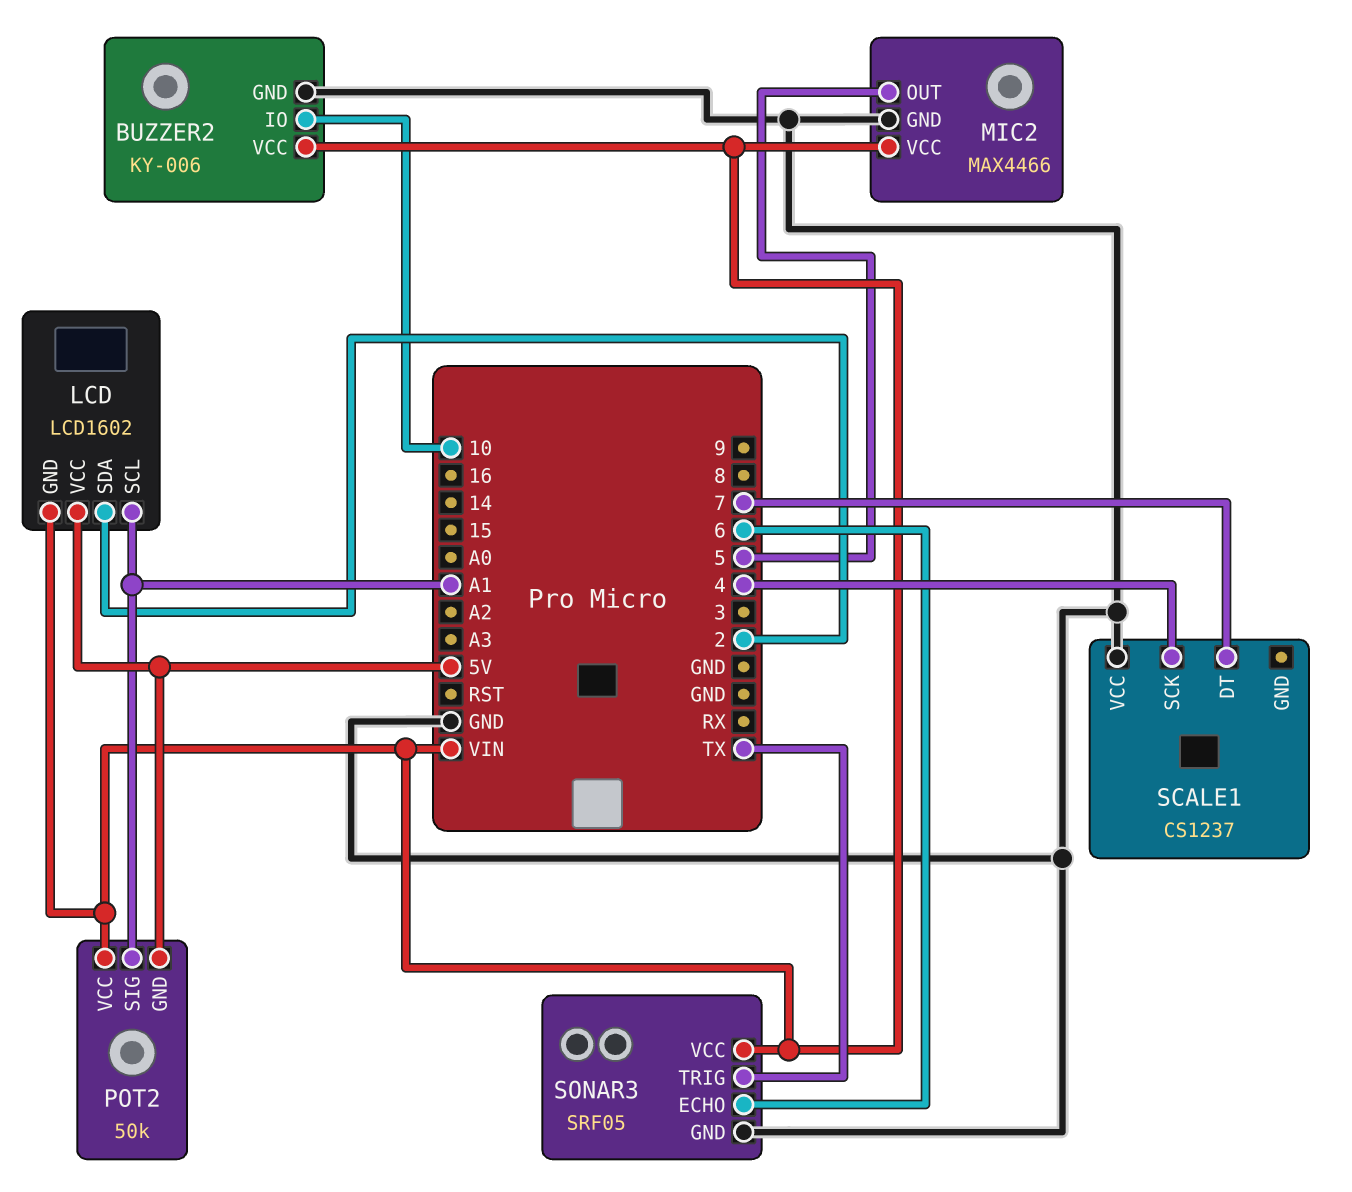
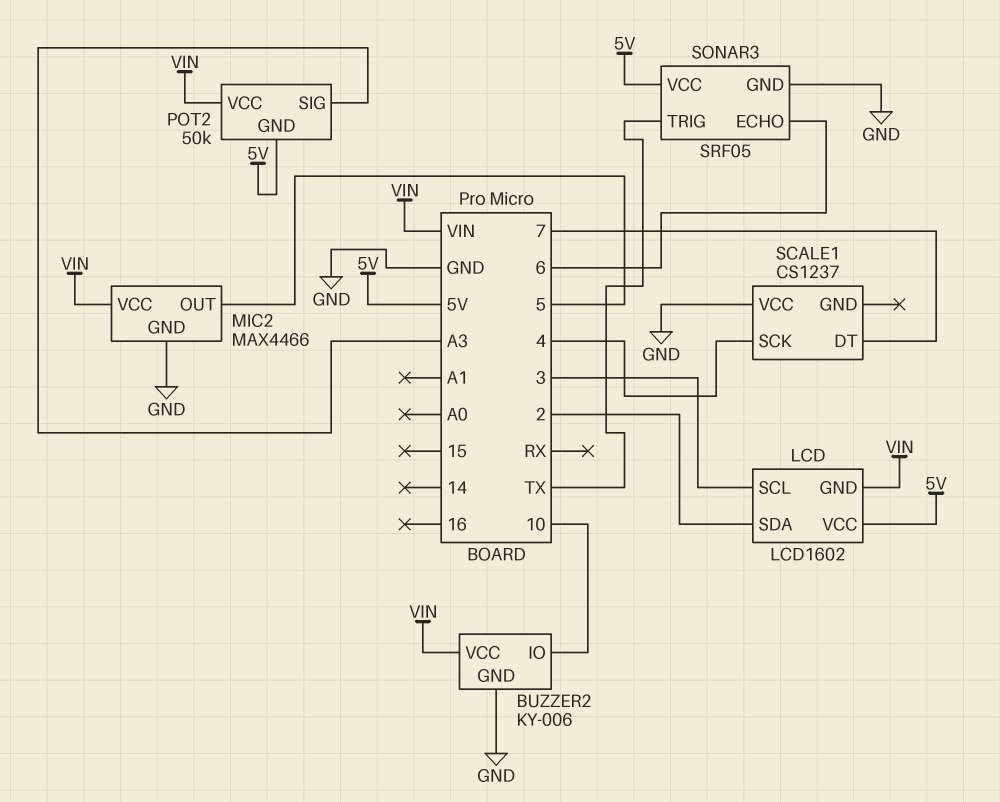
LCD pin SCL: A1 -> 3
POT2 pin SIG: A1 -> A3
SONAR3 pin VCC: VIN -> 5V

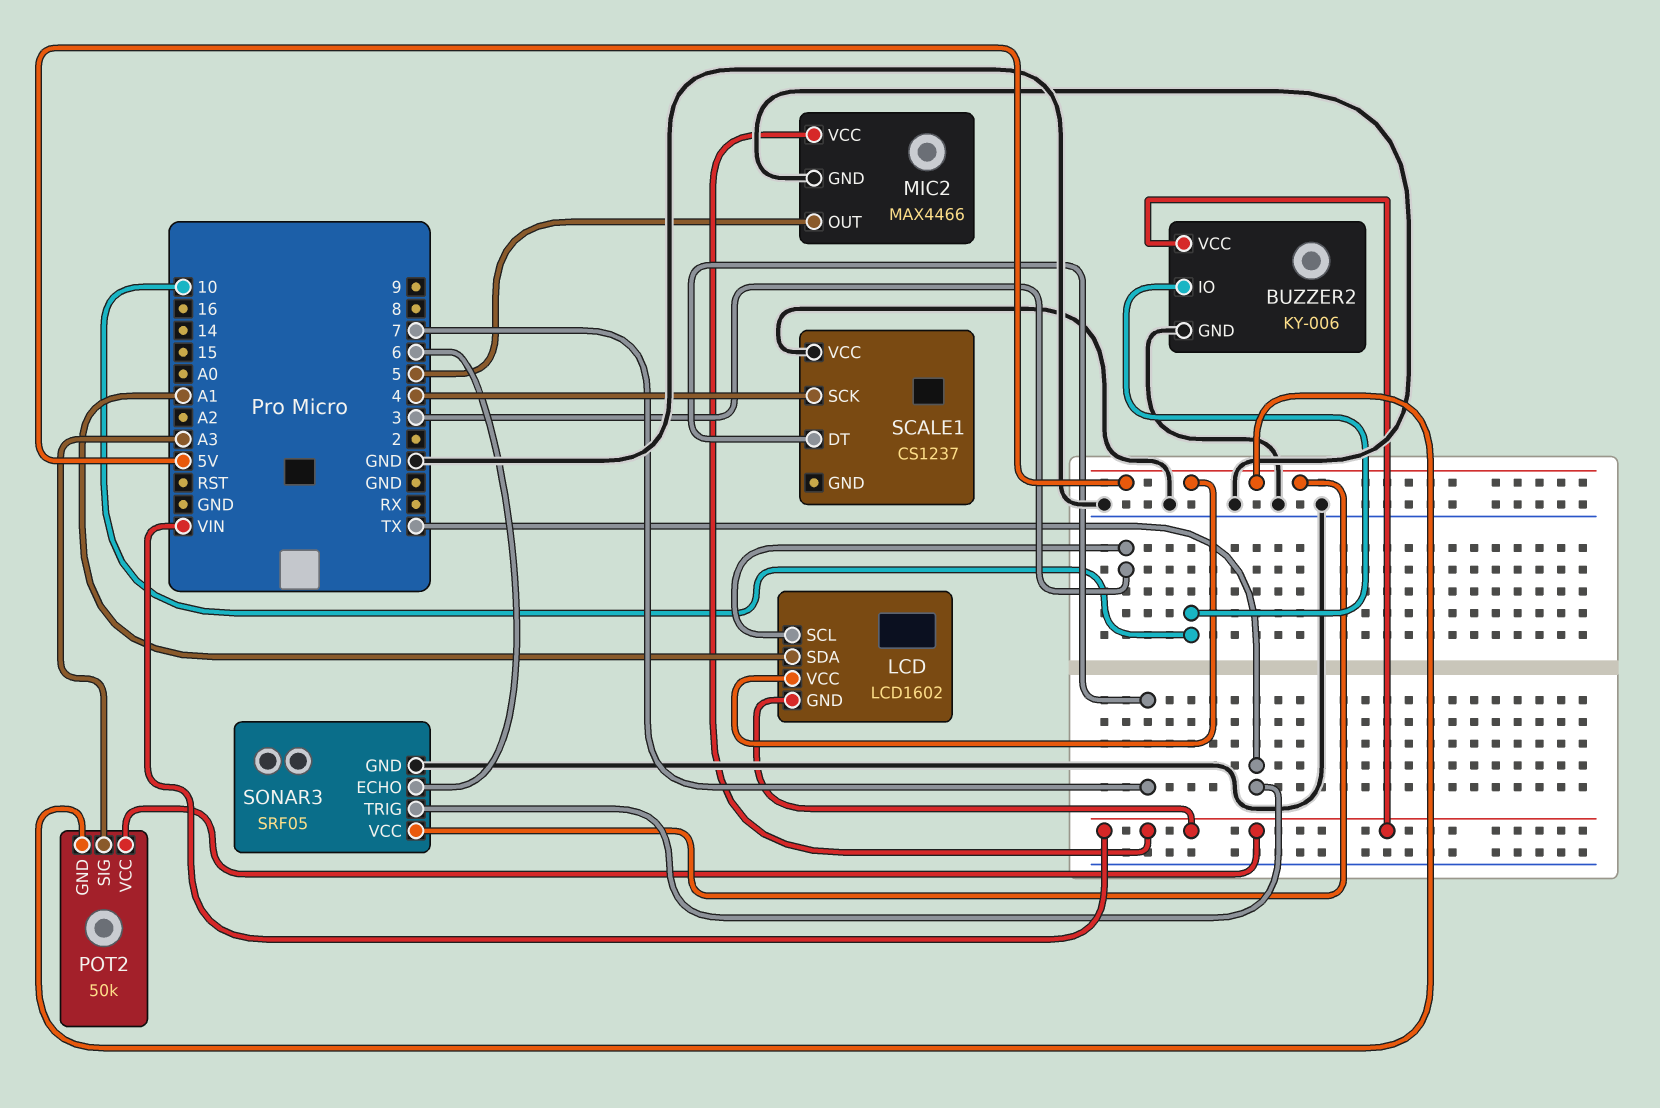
LCD pin SDA: 2 -> A1

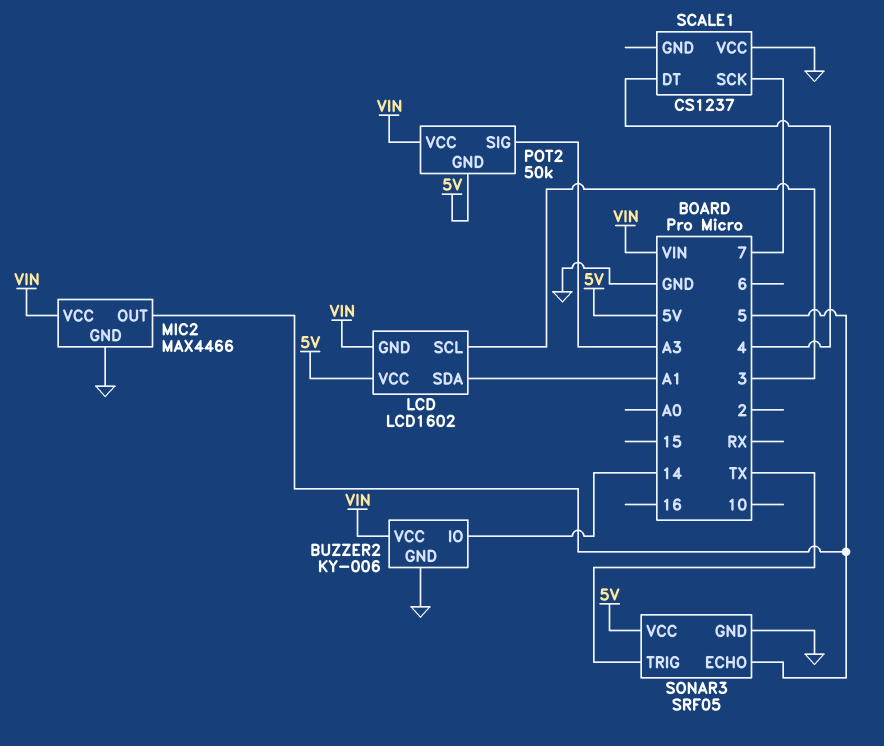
BUZZER2 pin IO: 10 -> 14
SCALE1 pin DT: 7 -> 4
SCALE1 pin SCK: 4 -> 7
SONAR3 pin ECHO: 6 -> 5

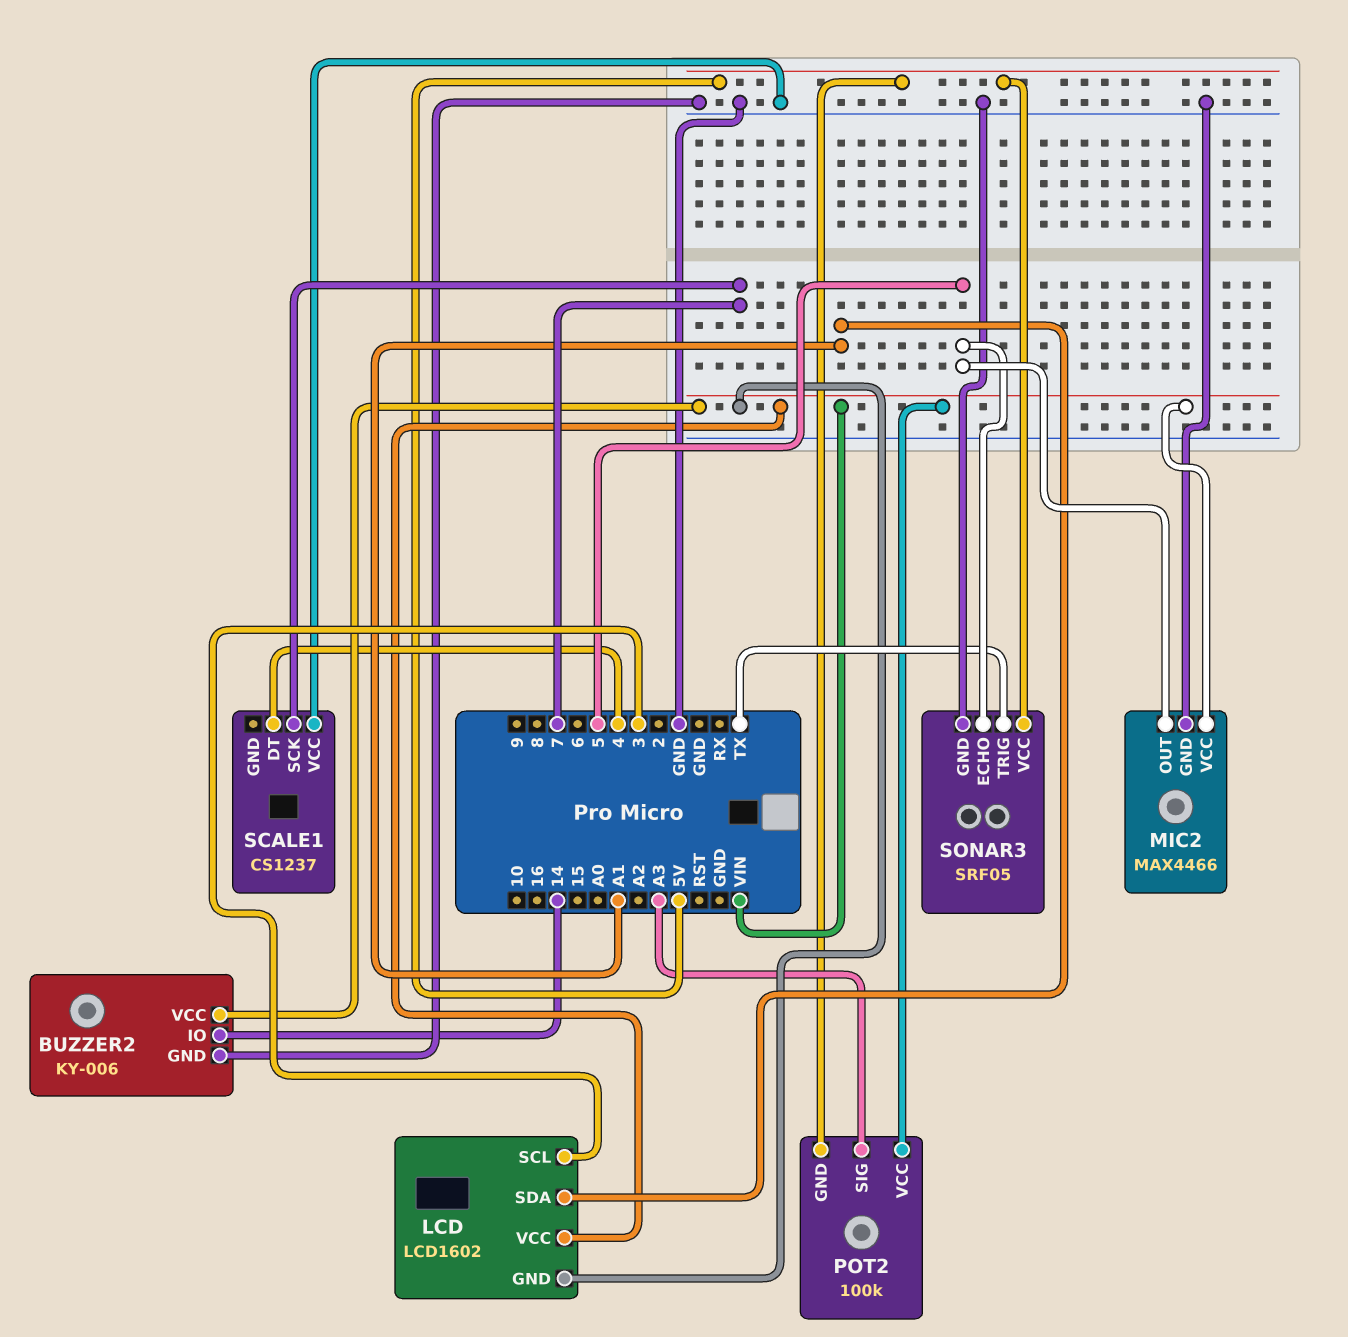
LCD pin VCC: 5V -> VIN
POT2: 50k -> 100k

